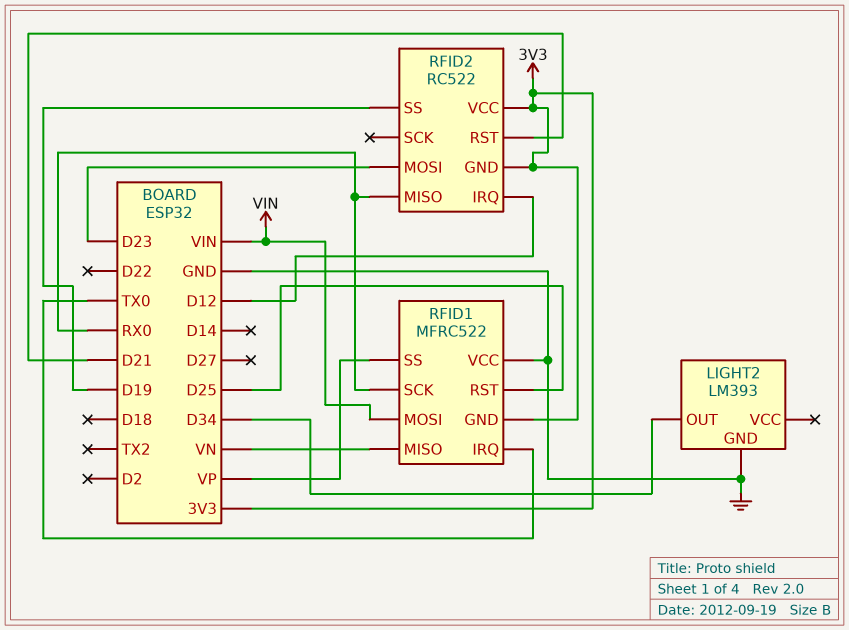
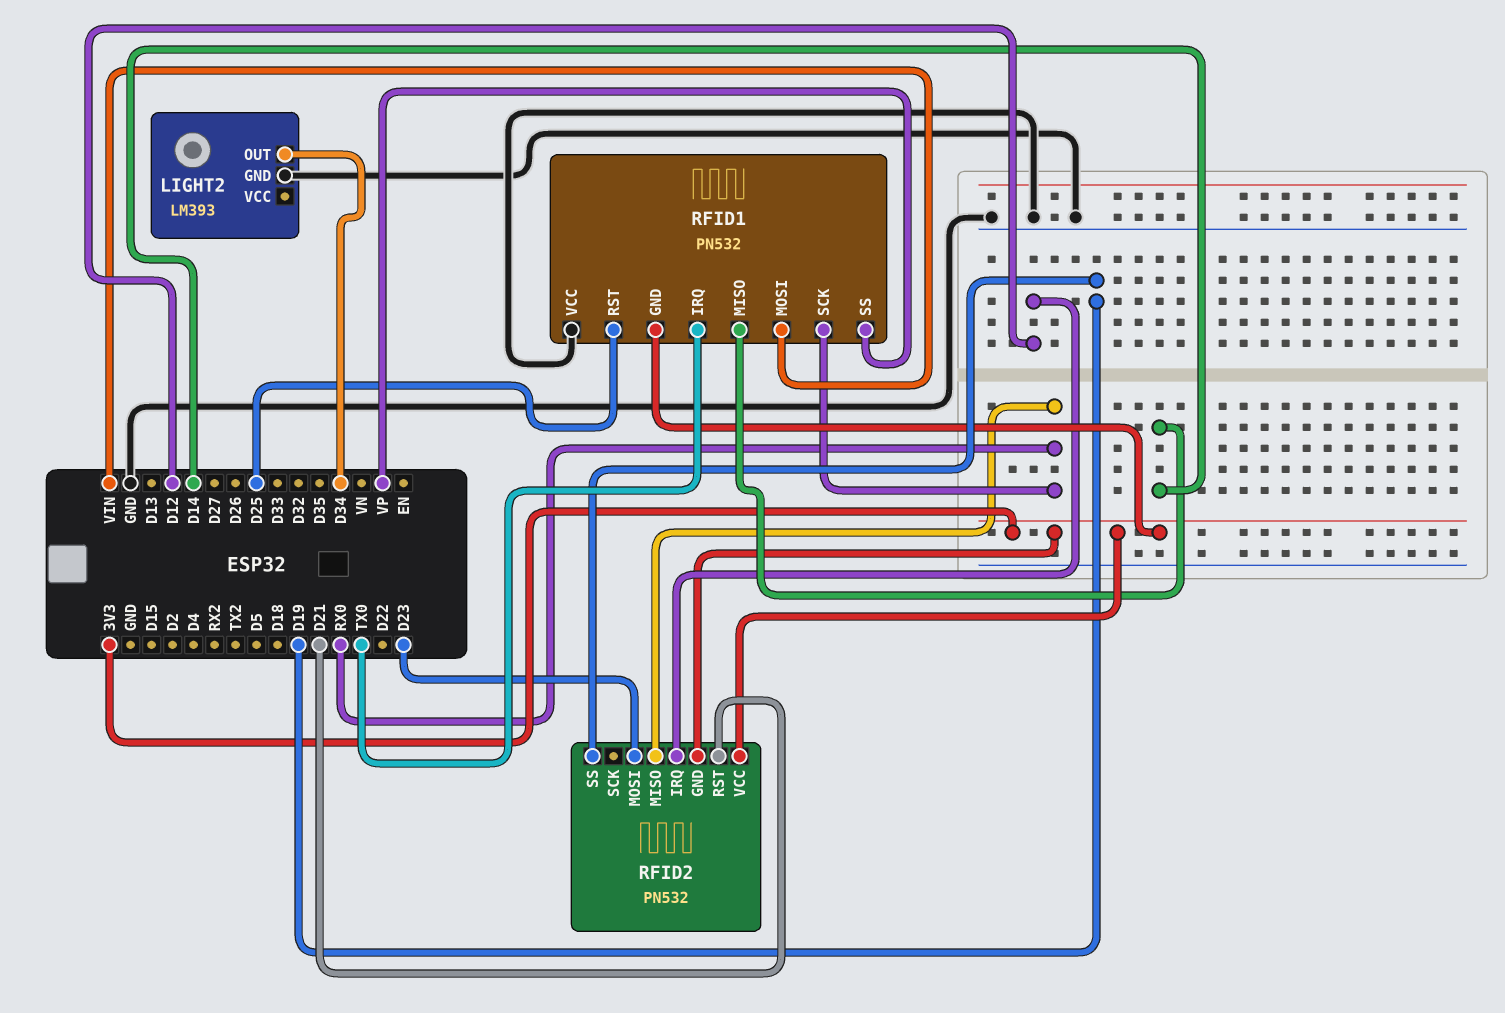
RFID1: MFRC522 -> PN532
RFID1 pin MISO: VN -> D14
RFID2: RC522 -> PN532

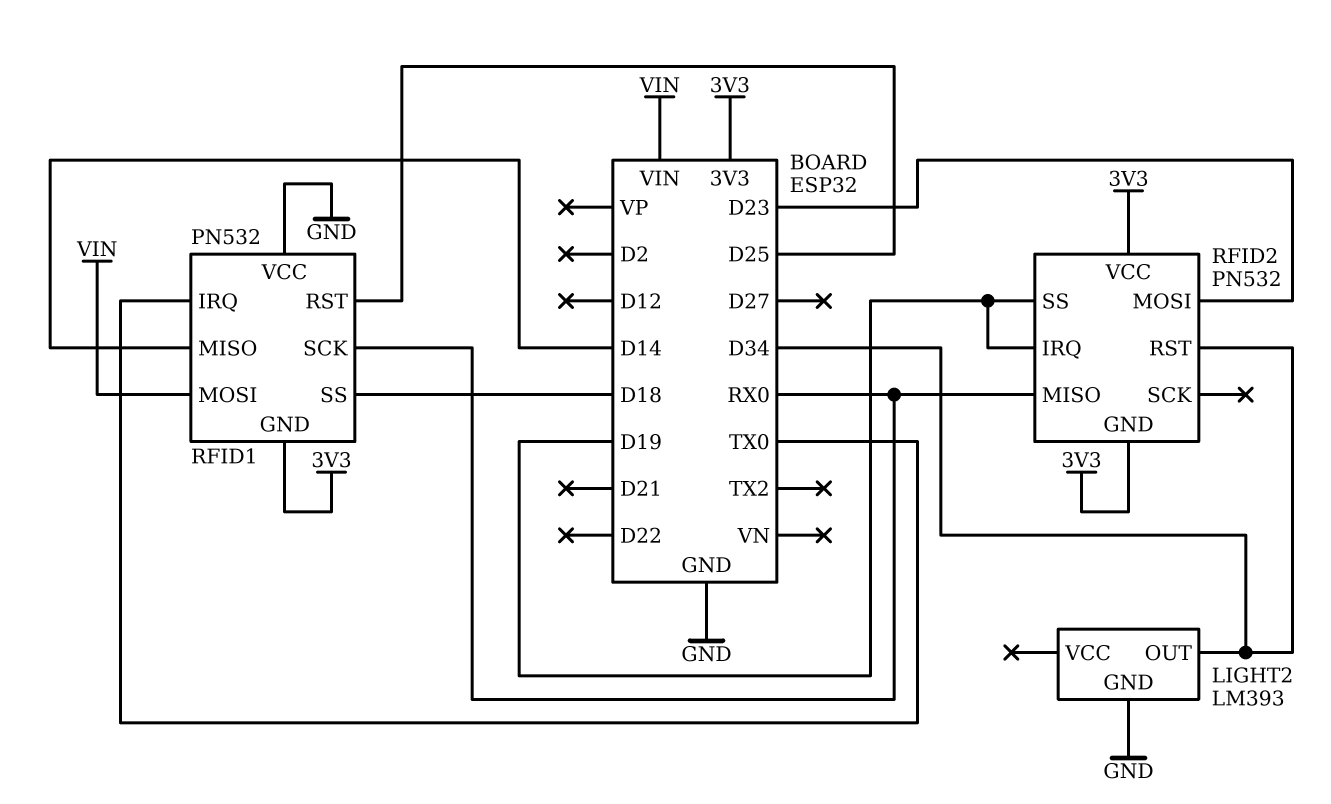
RFID1 pin SS: VP -> D18
RFID2 pin IRQ: D12 -> D19
RFID2 pin RST: D21 -> D34

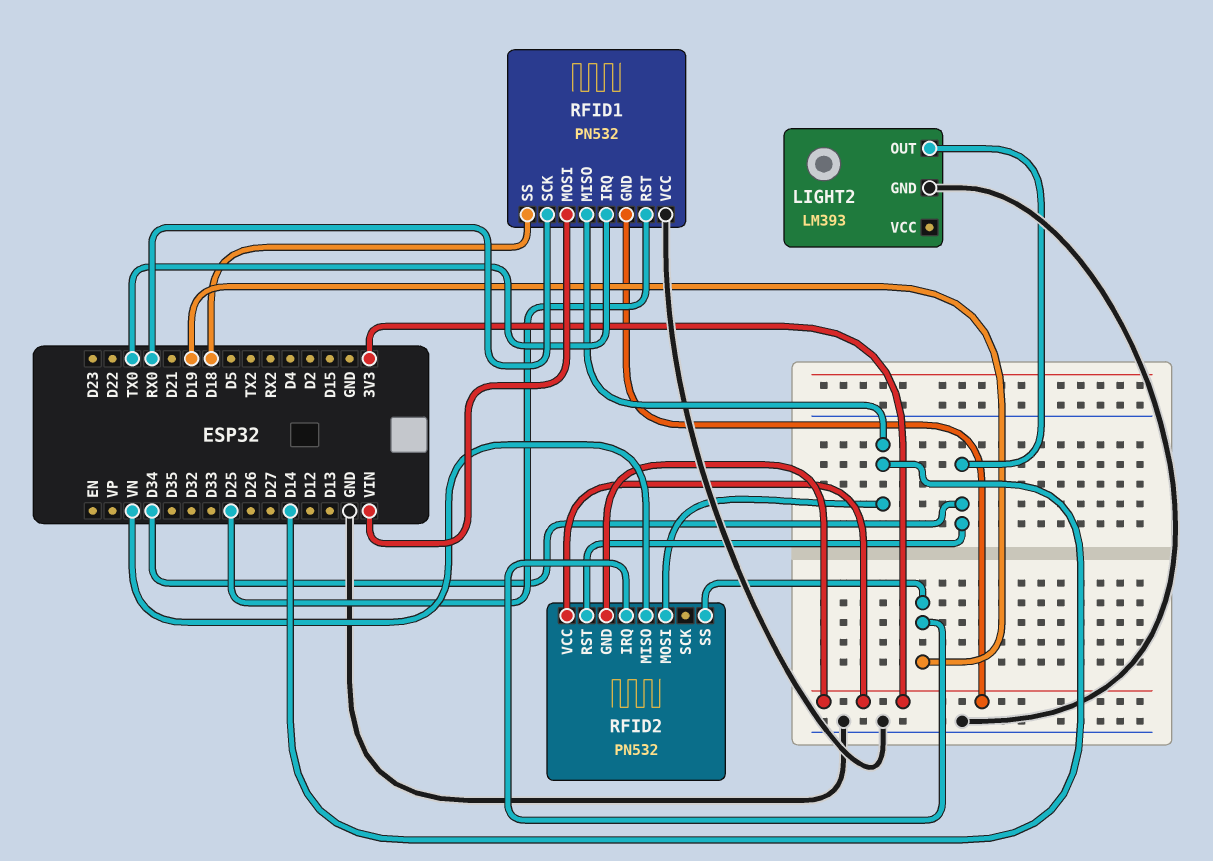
RFID2 pin MISO: RX0 -> VN
RFID2 pin MOSI: D23 -> D14

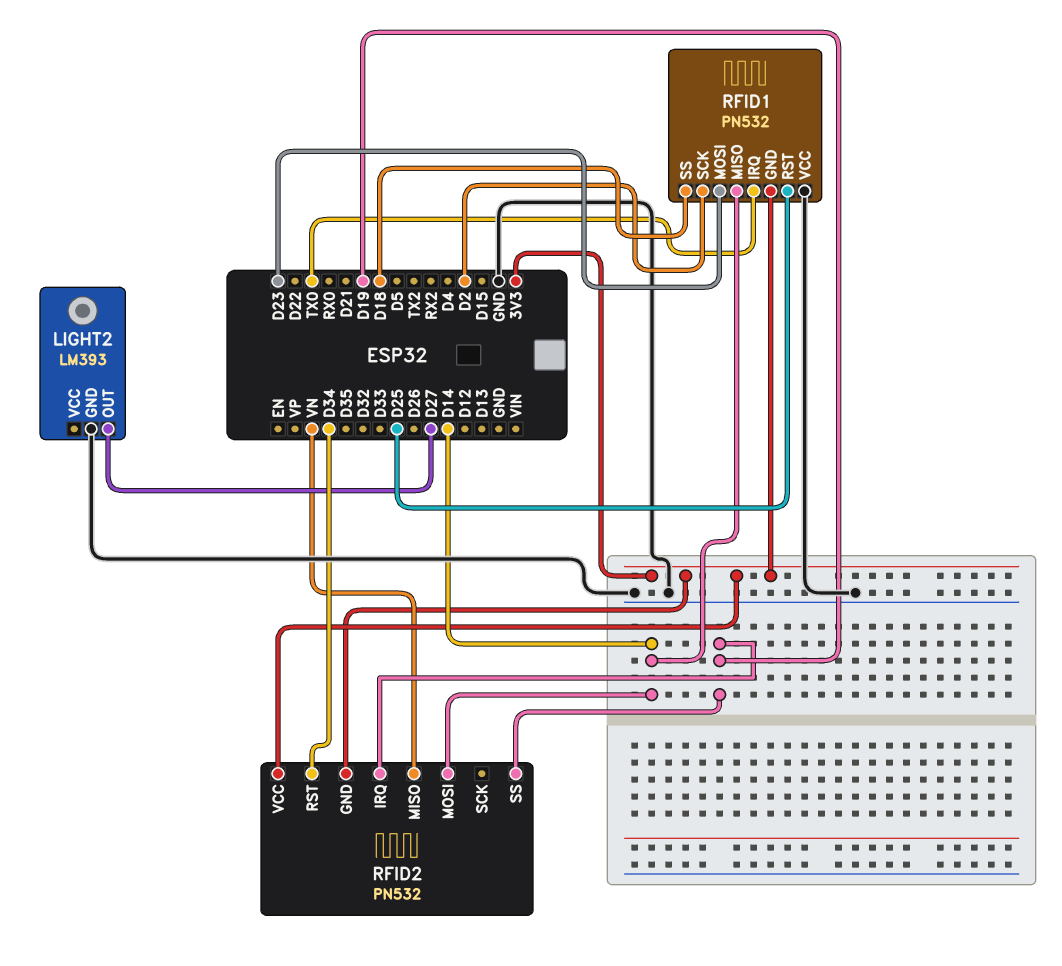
LIGHT2 pin OUT: D34 -> D27
RFID1 pin MOSI: VIN -> D23
RFID1 pin SCK: RX0 -> D2

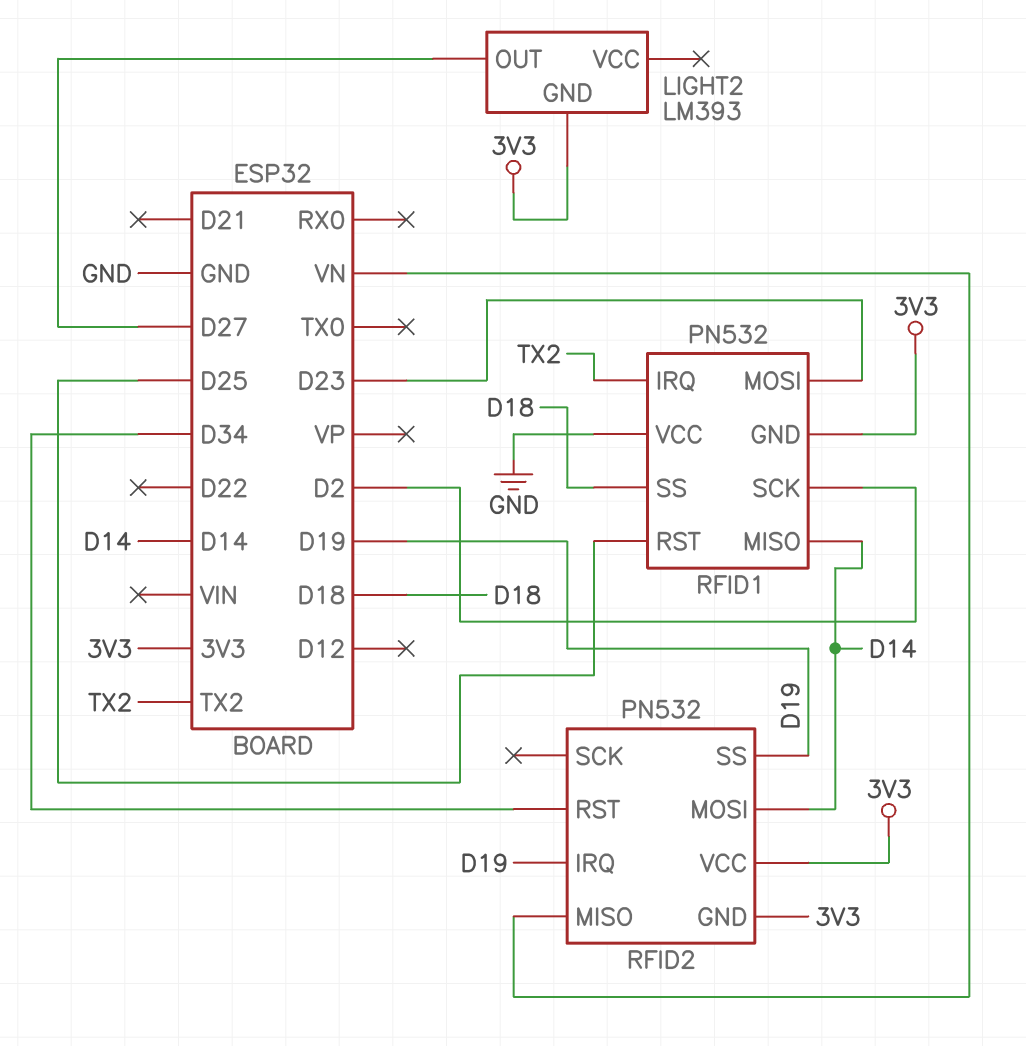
LIGHT2 pin GND: GND -> 3V3
RFID1 pin IRQ: TX0 -> TX2

